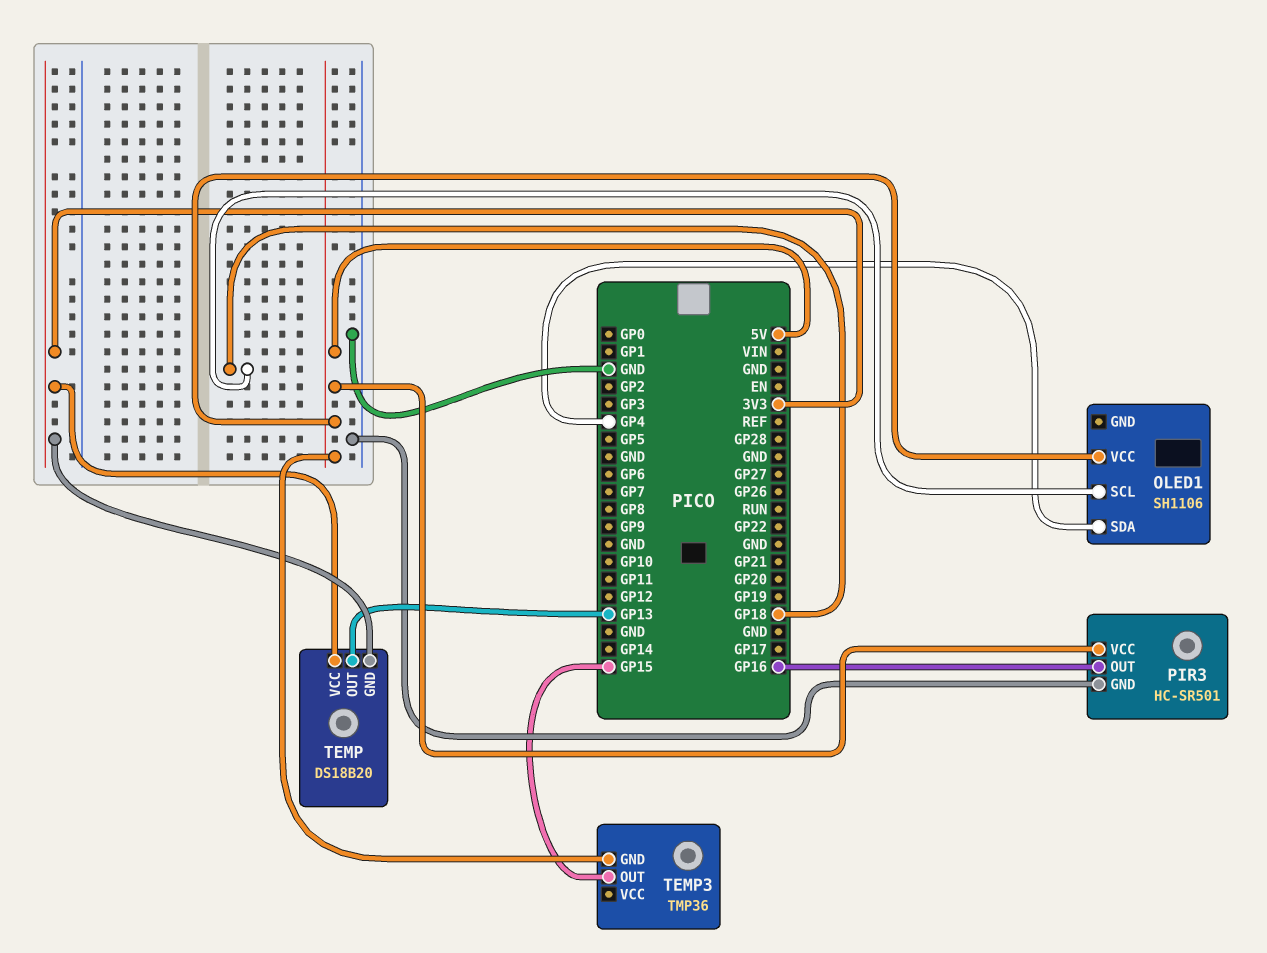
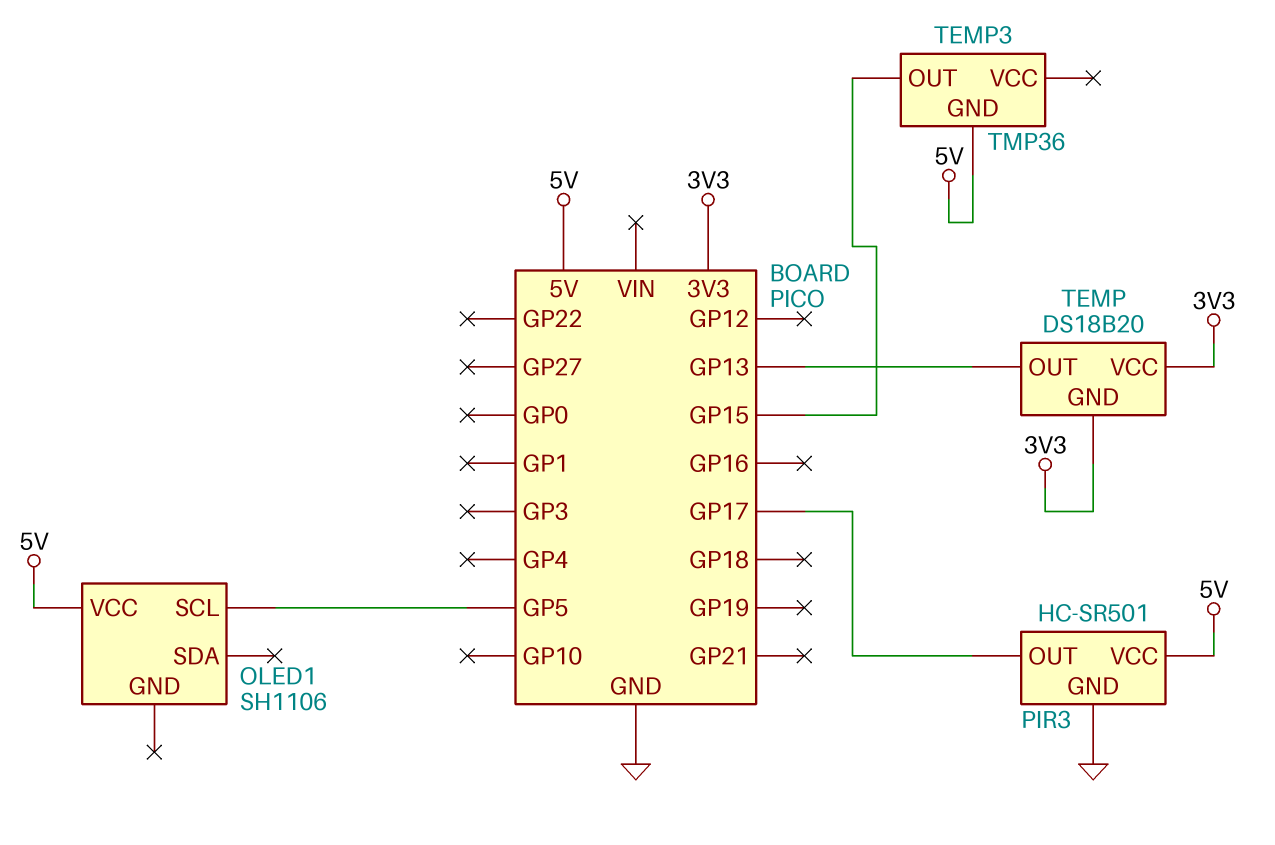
OLED1 pin SCL: GP18 -> GP5
OLED1 pin SDA: GP4 -> none
PIR3 pin OUT: GP16 -> GP17

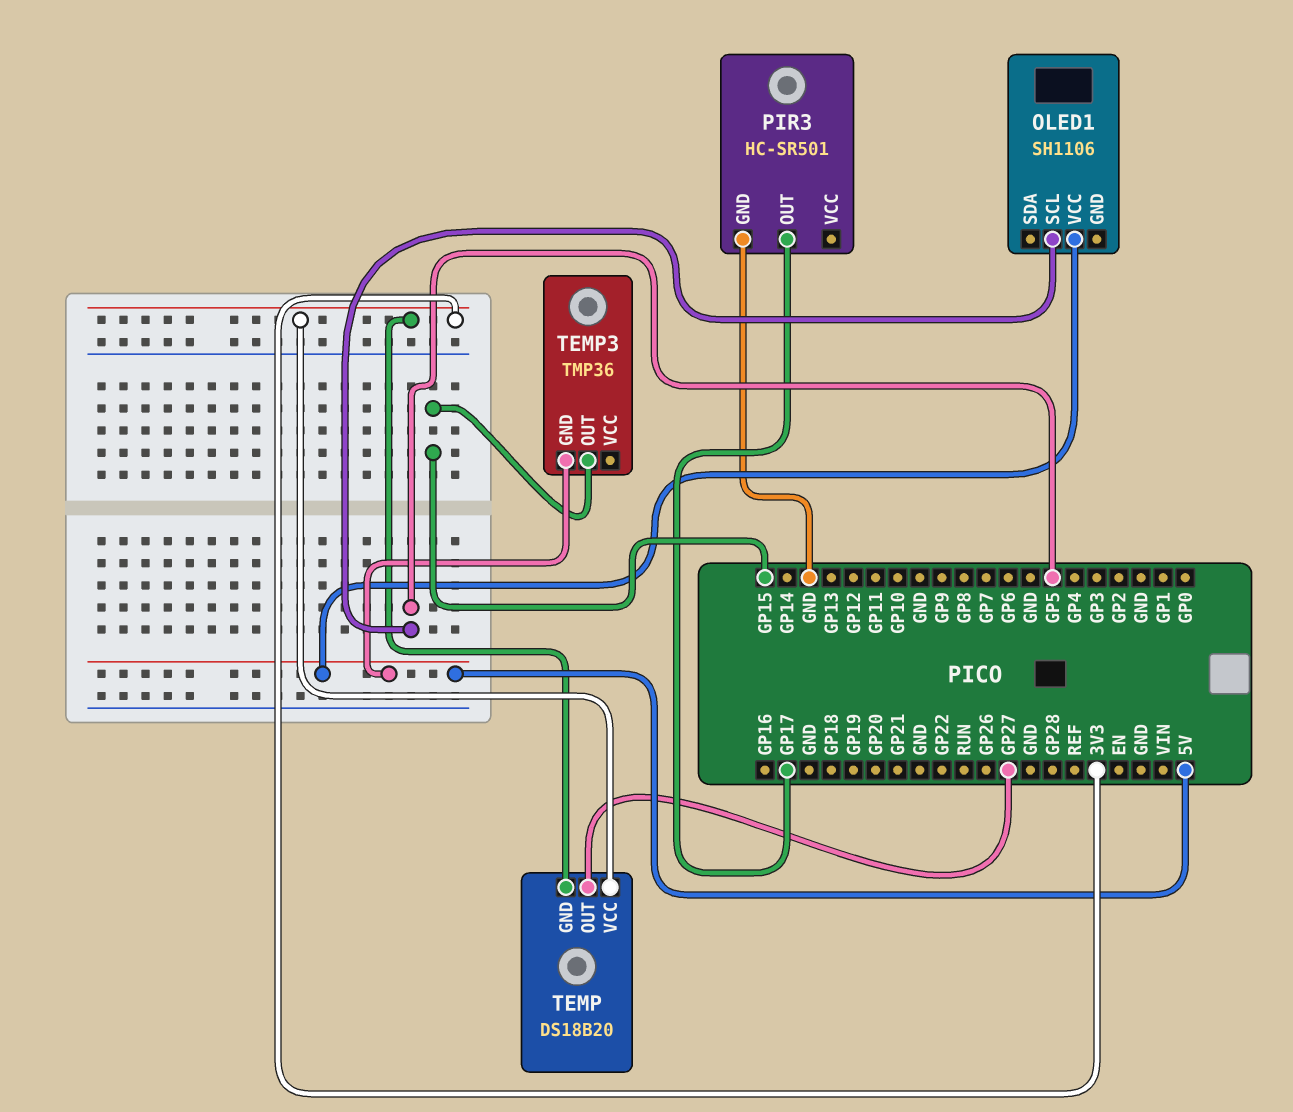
PIR3 pin VCC: 5V -> none
TEMP pin OUT: GP13 -> GP27

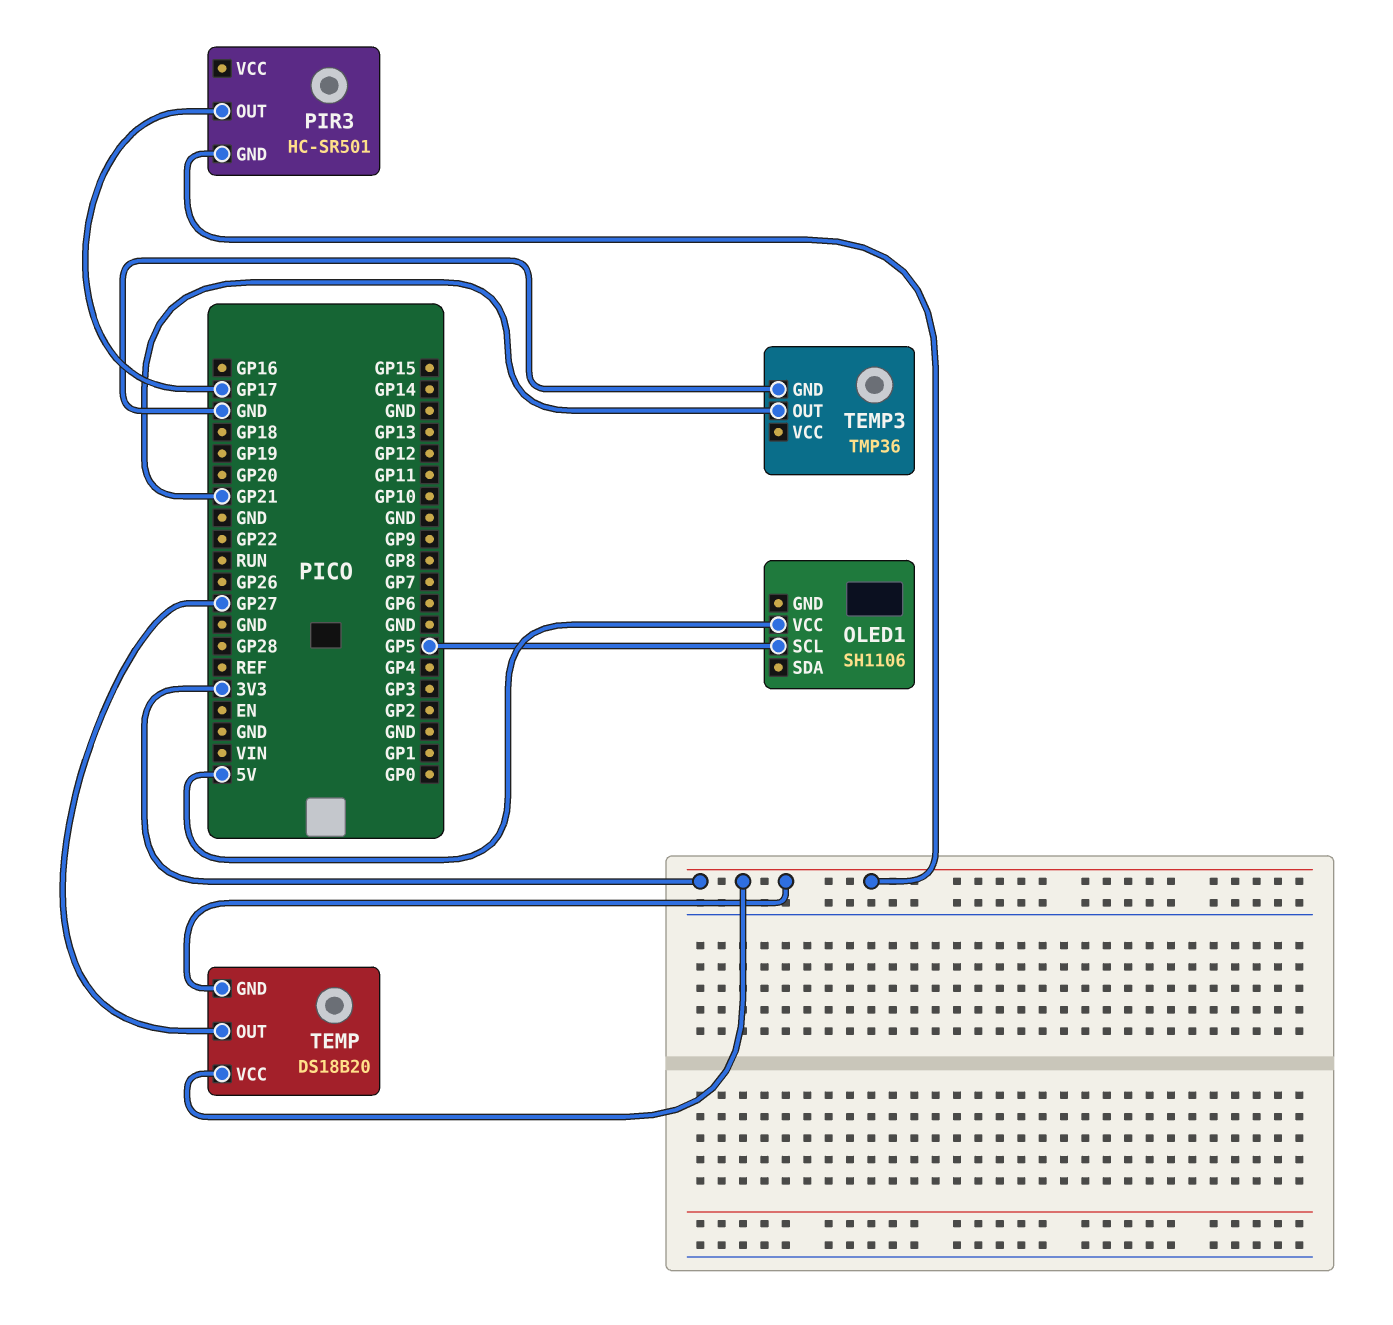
PIR3 pin GND: GND -> 3V3
TEMP3 pin GND: 5V -> GND
TEMP3 pin OUT: GP15 -> GP21

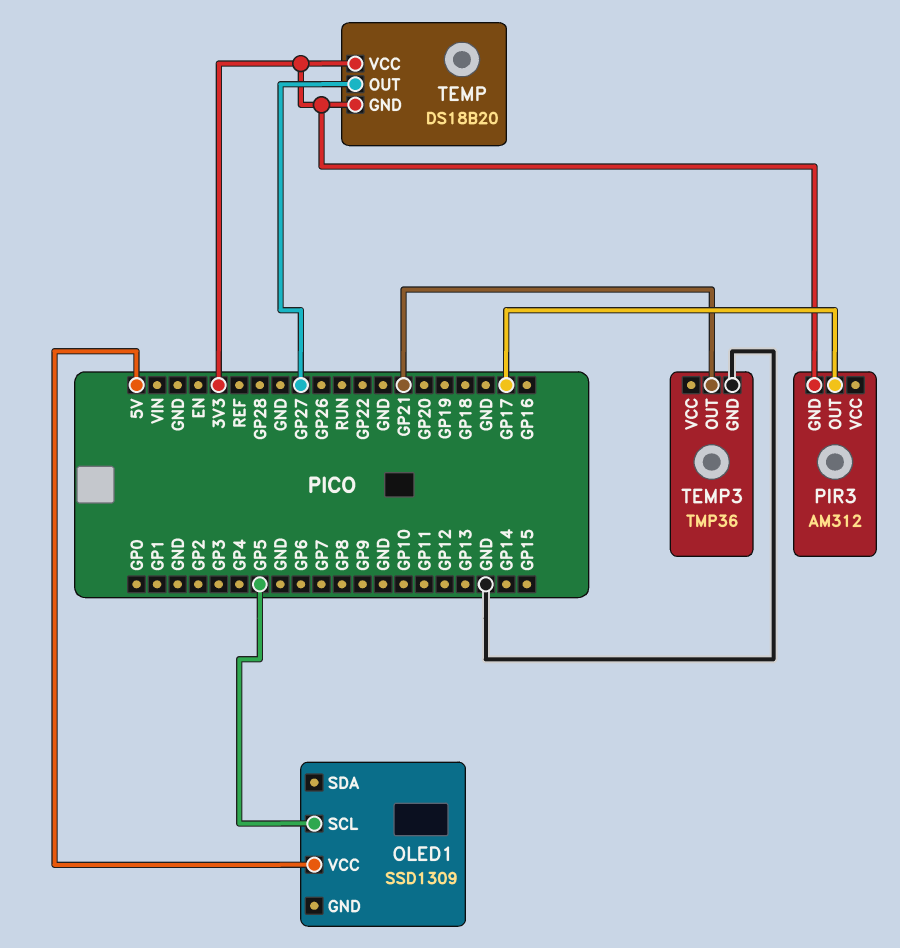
OLED1: SH1106 -> SSD1309
PIR3: HC-SR501 -> AM312

